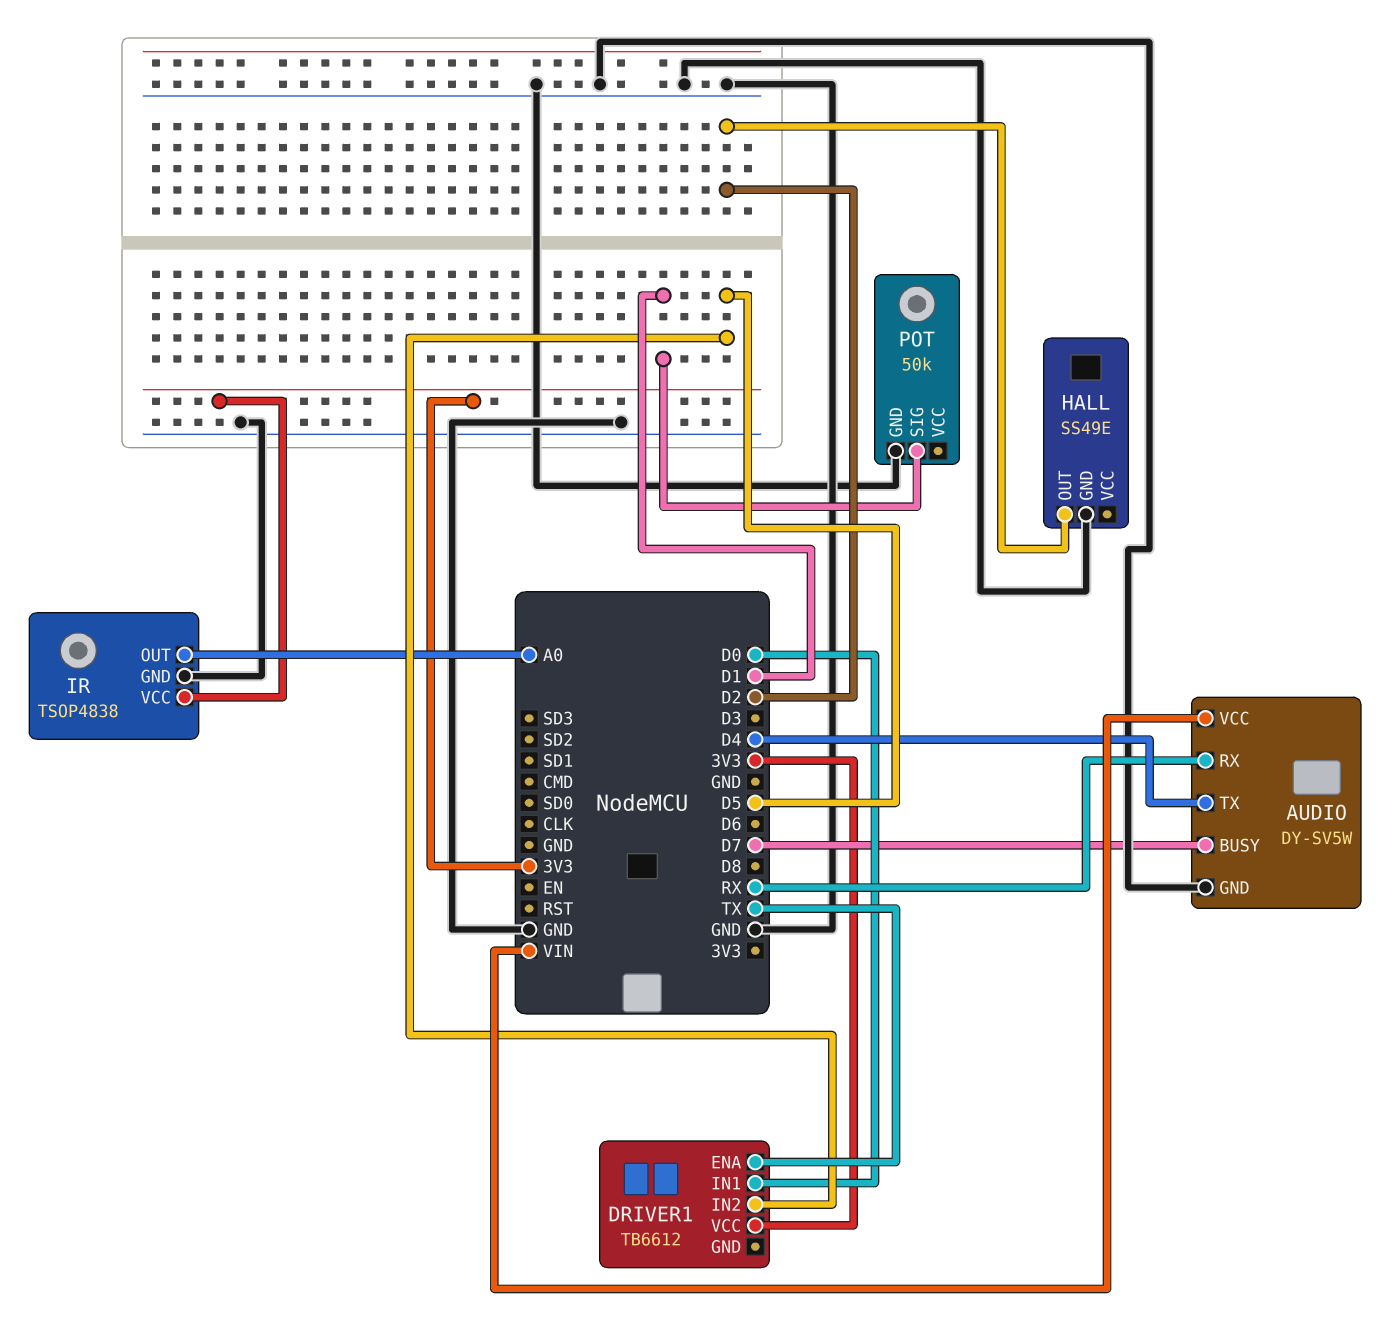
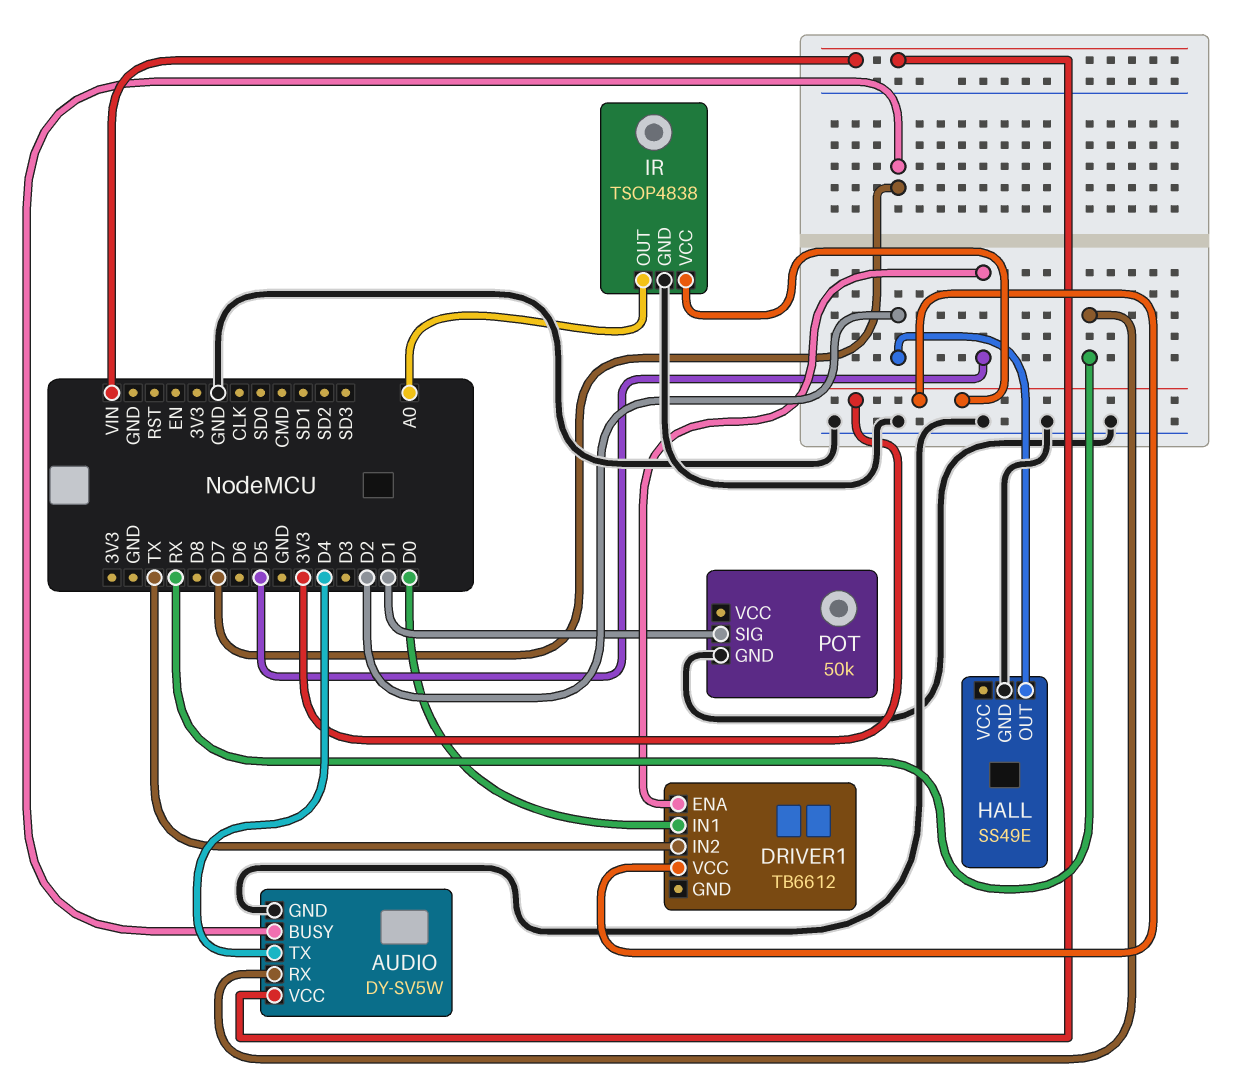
DRIVER1 pin ENA: TX -> D5
DRIVER1 pin IN2: D5 -> TX

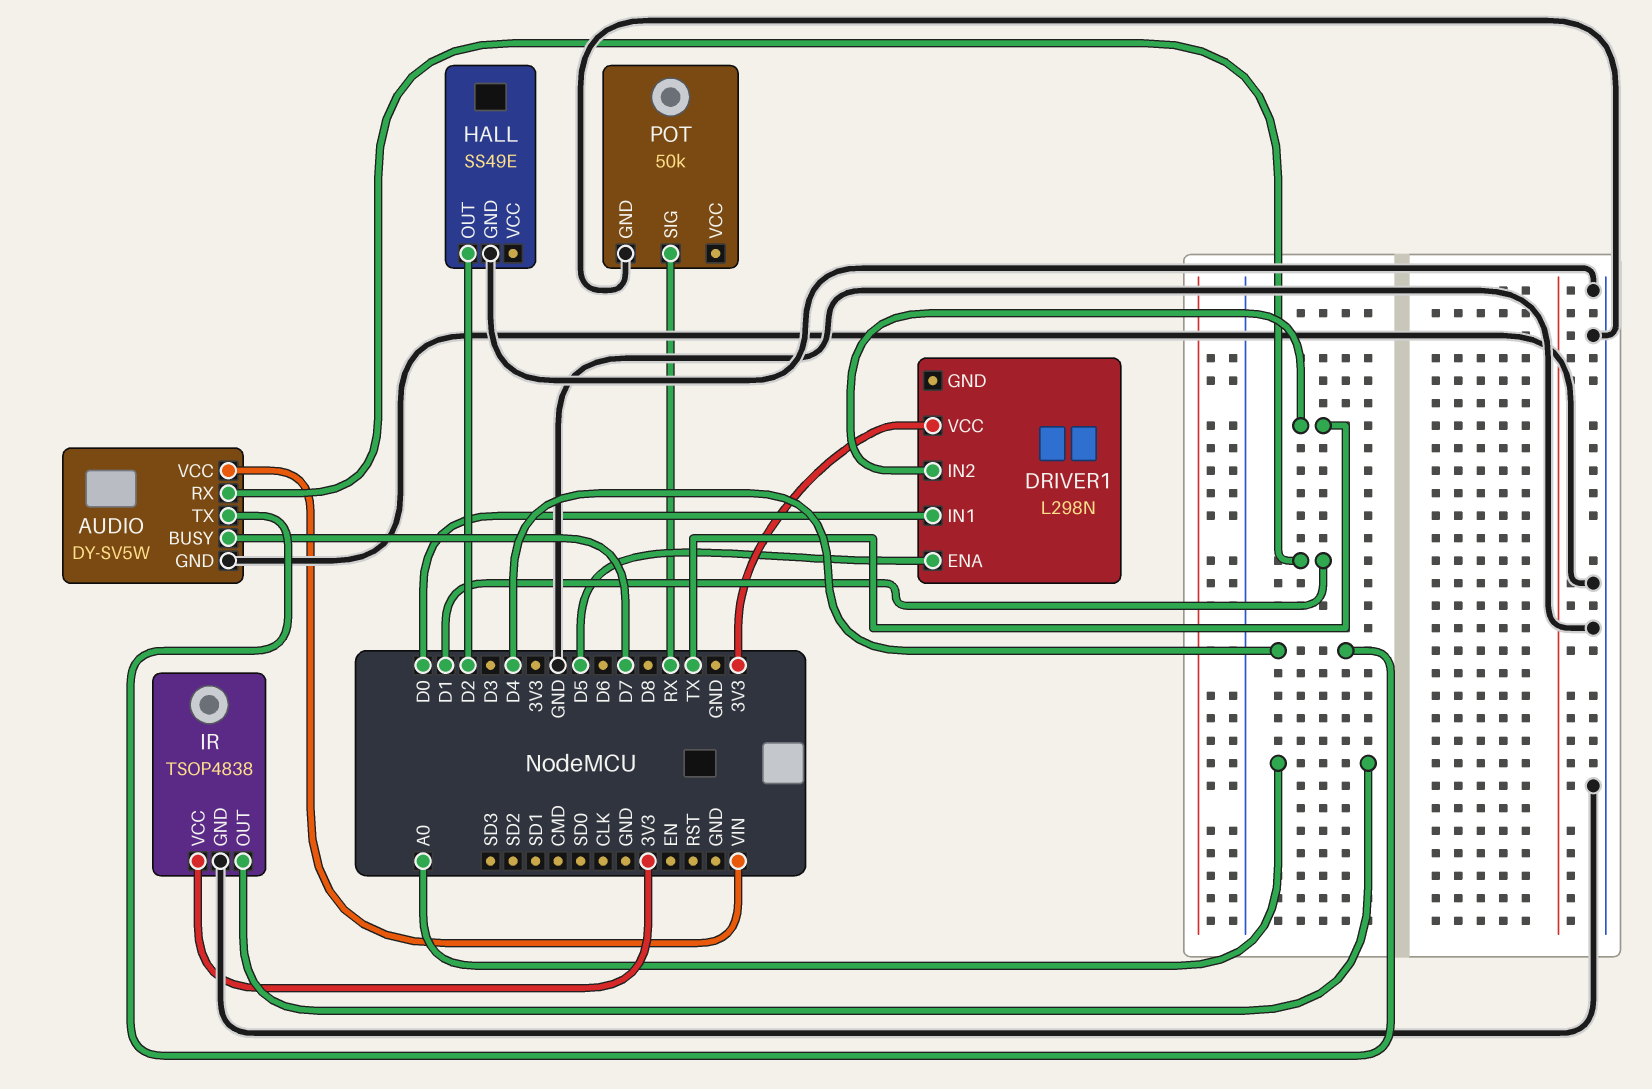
AUDIO pin RX: RX -> D1
DRIVER1: TB6612 -> L298N
POT pin SIG: D1 -> RX

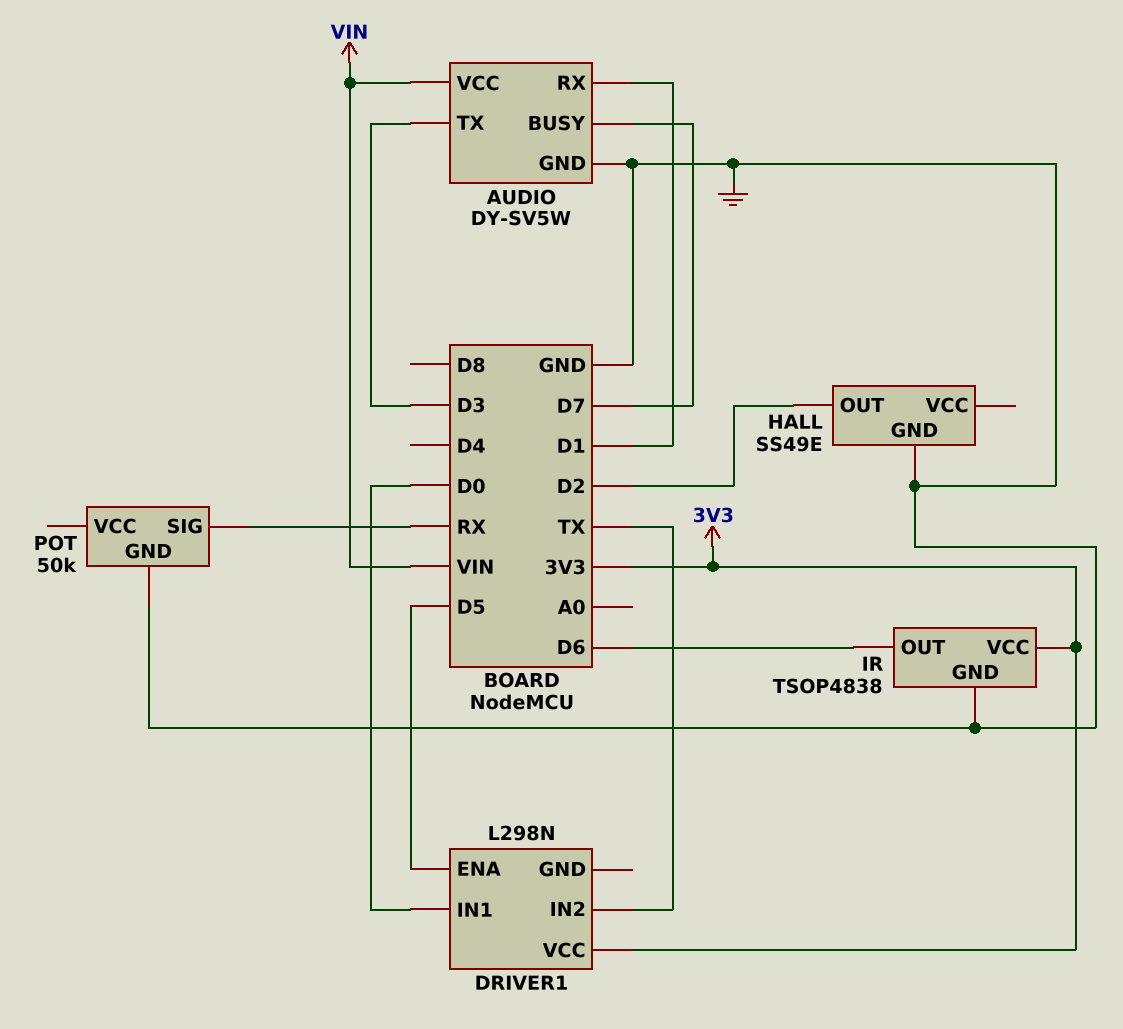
AUDIO pin TX: D4 -> D3
IR pin OUT: A0 -> D6

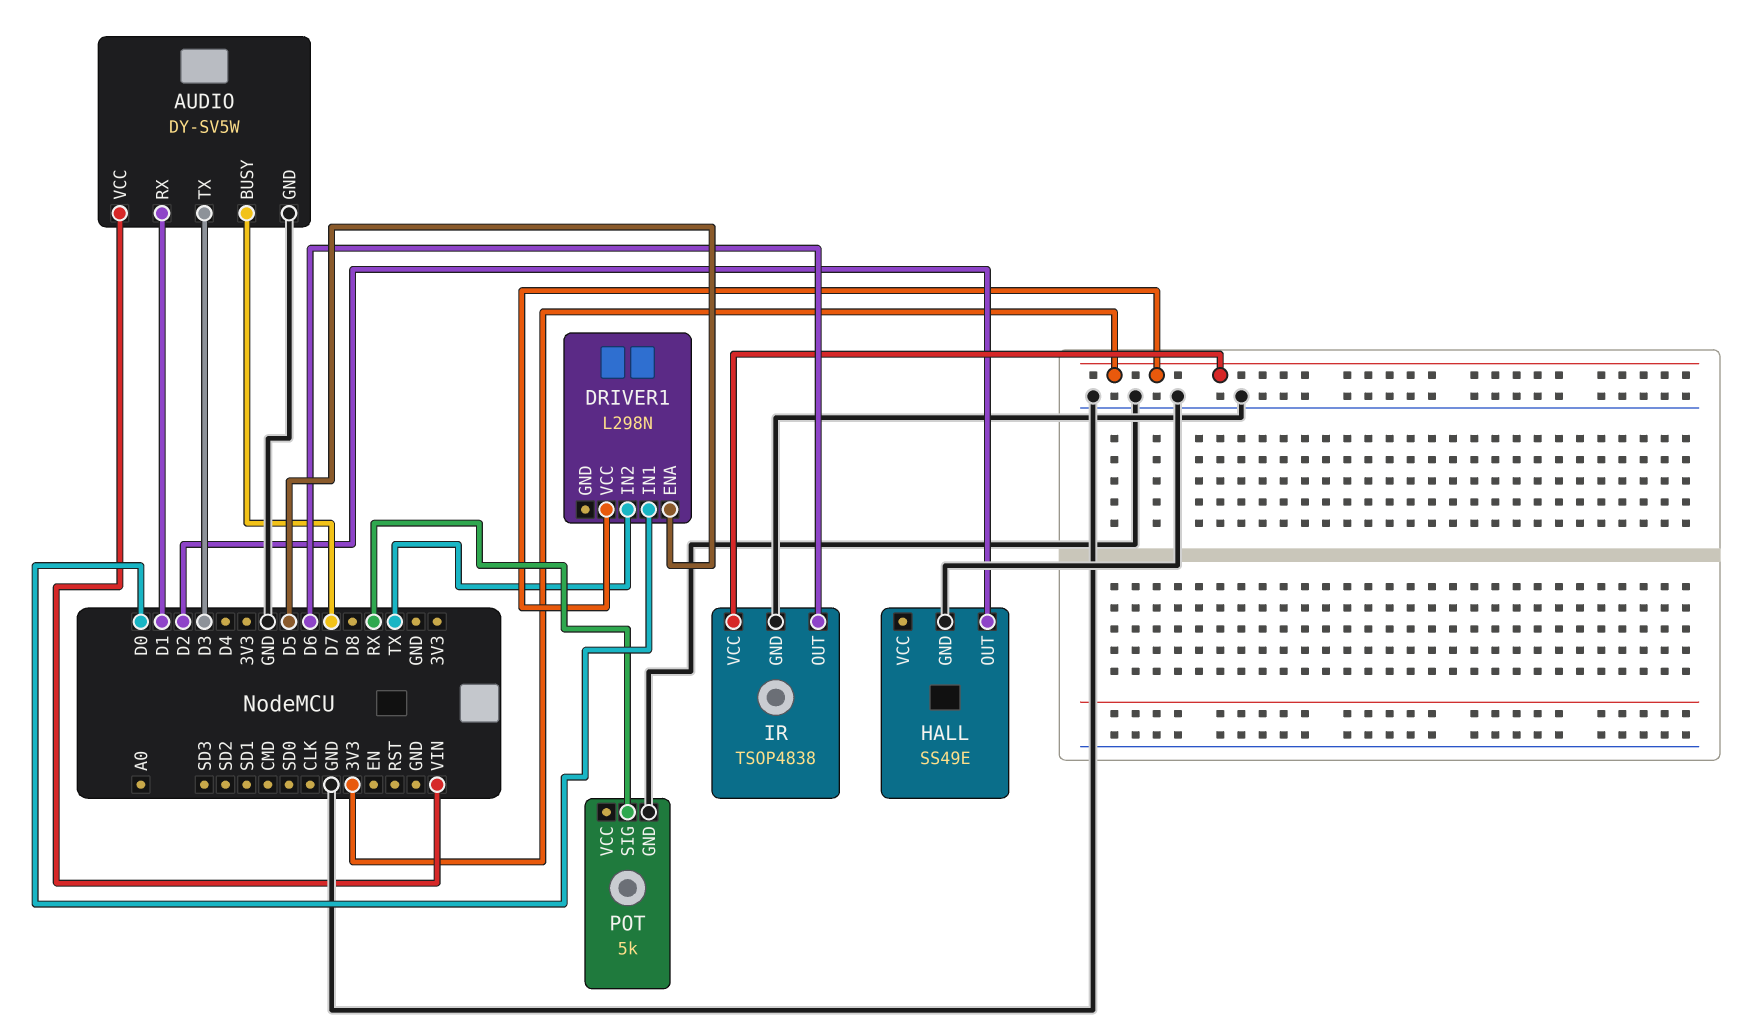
POT: 50k -> 5k

